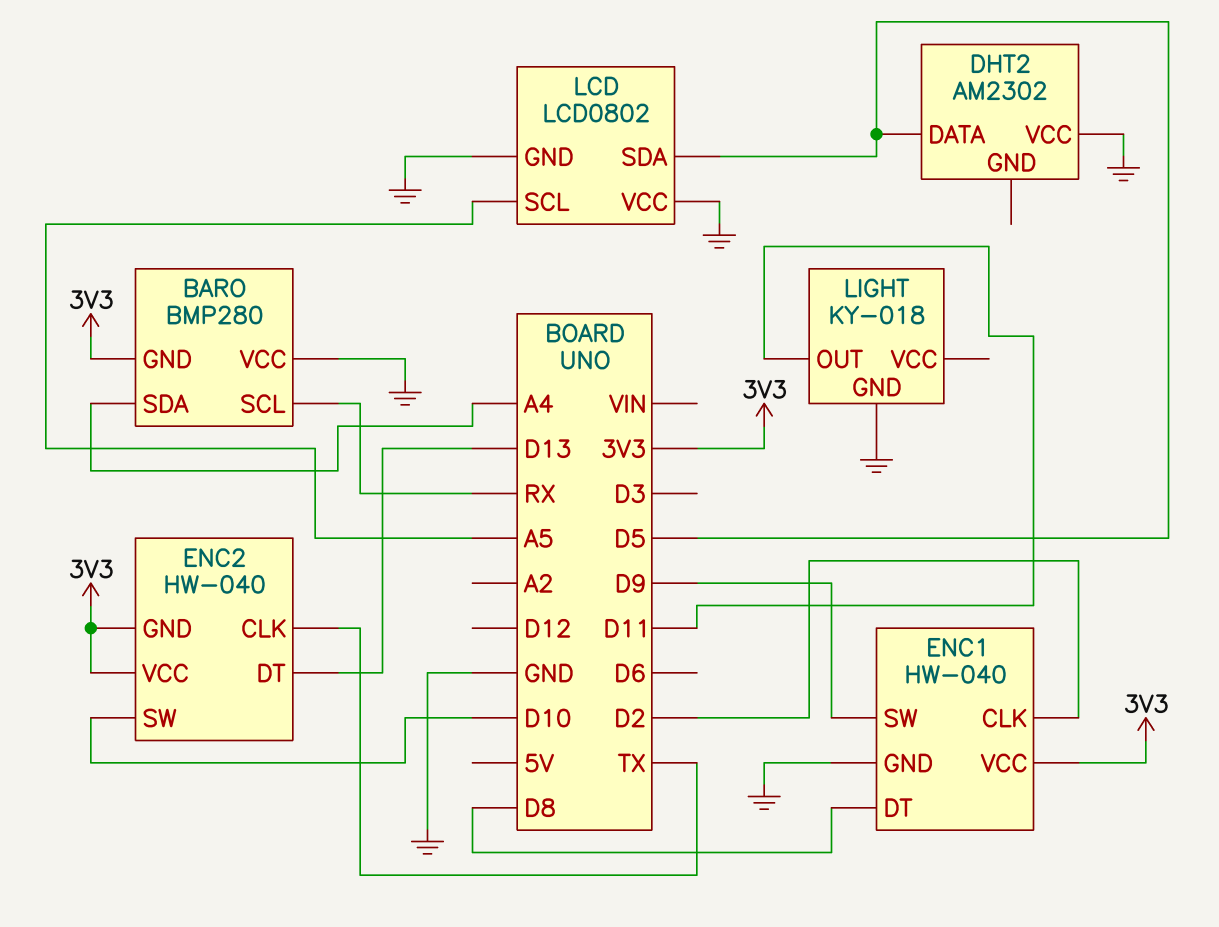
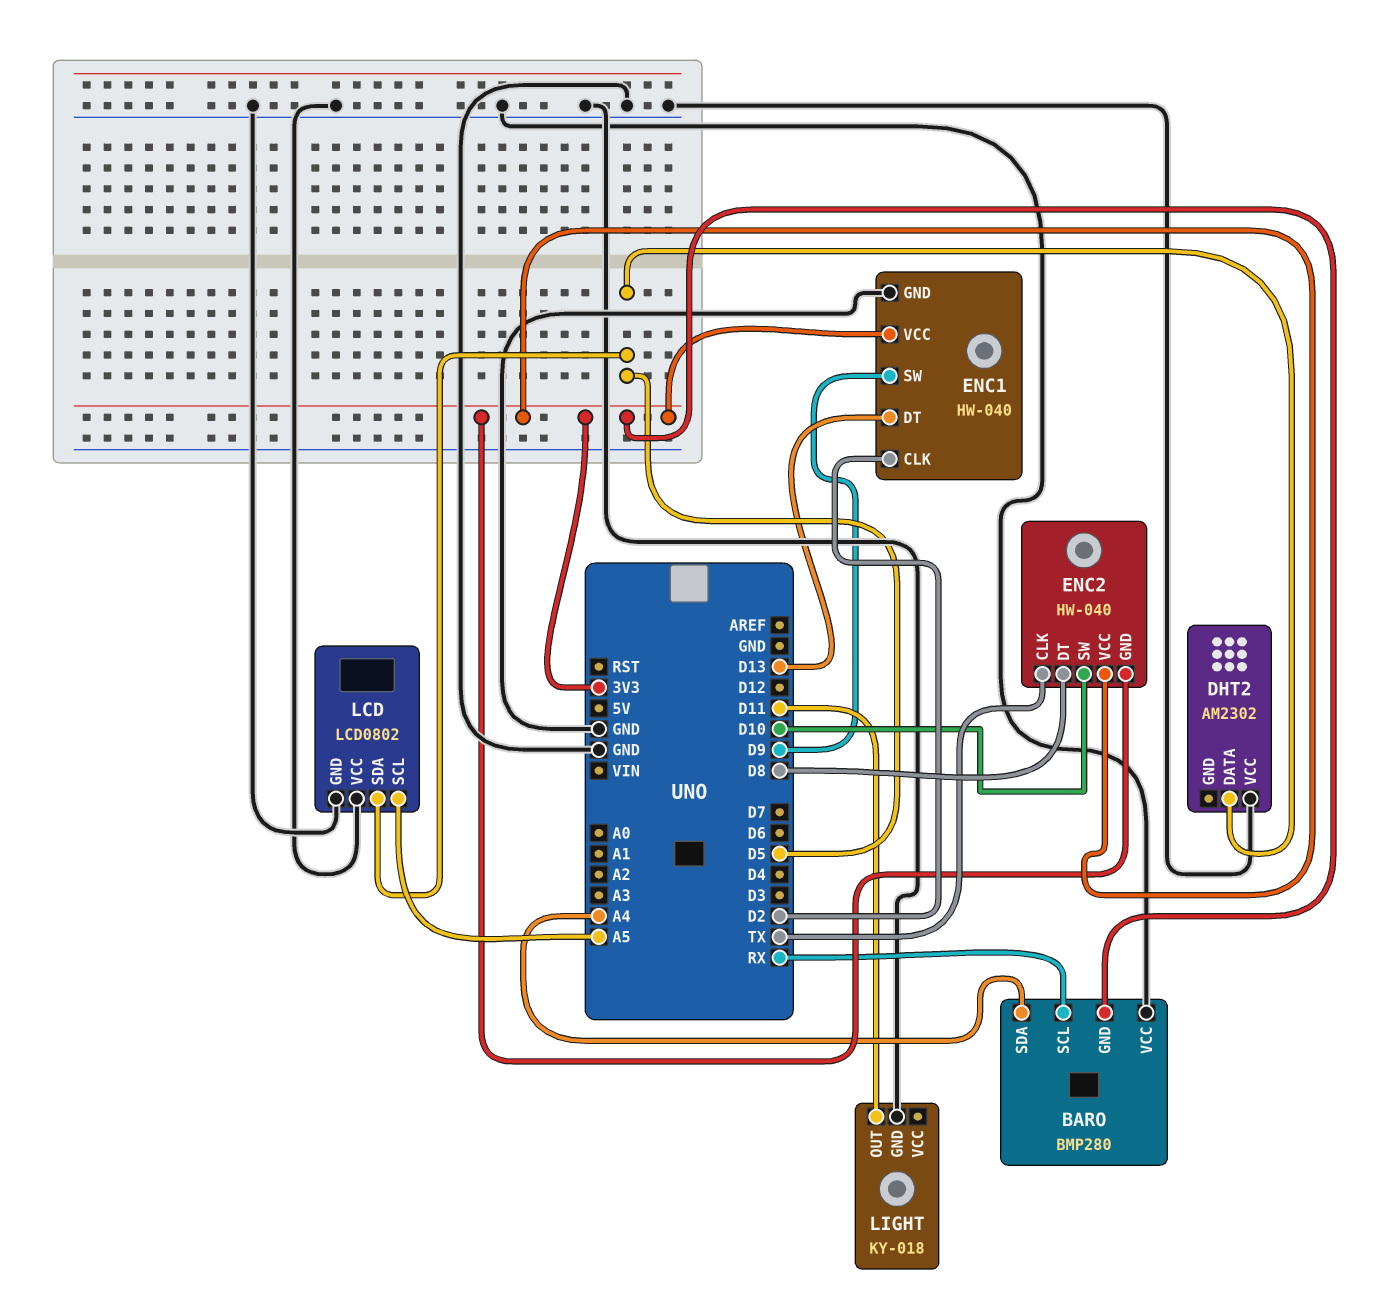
ENC1 pin DT: D8 -> D13
ENC2 pin DT: D13 -> D8

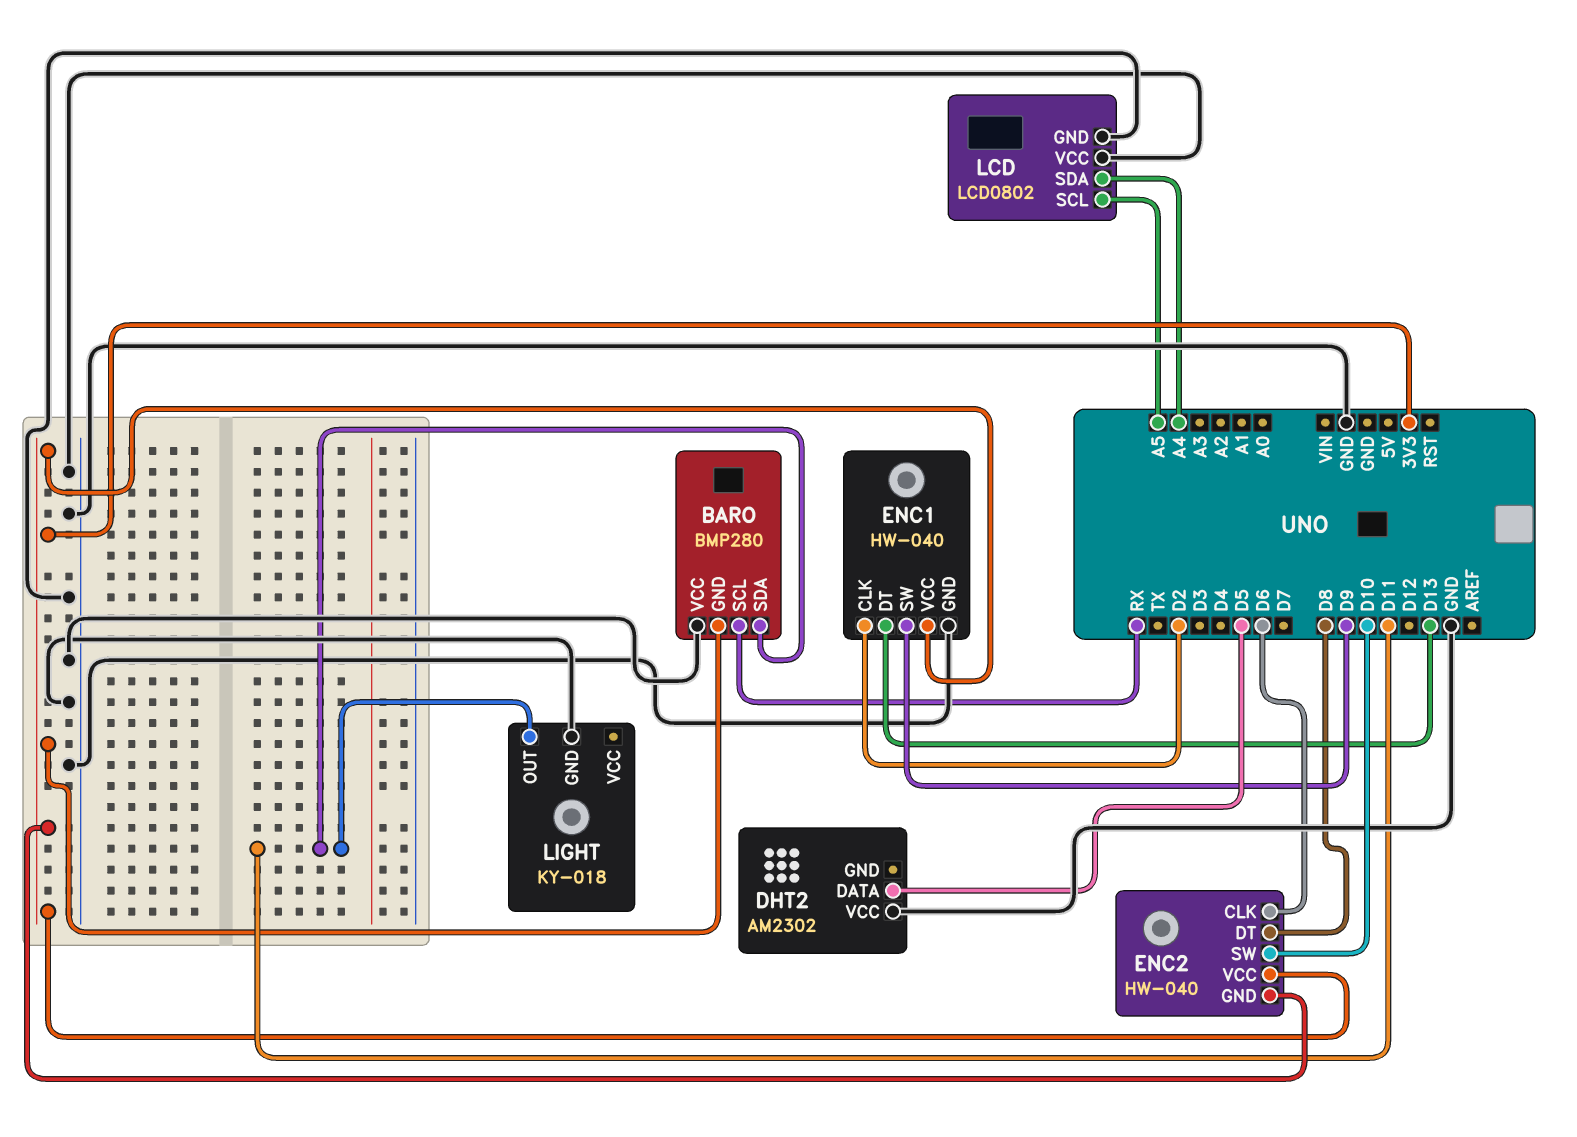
BARO pin SDA: A4 -> D11
ENC2 pin CLK: TX -> D6
LCD pin SDA: D5 -> A4

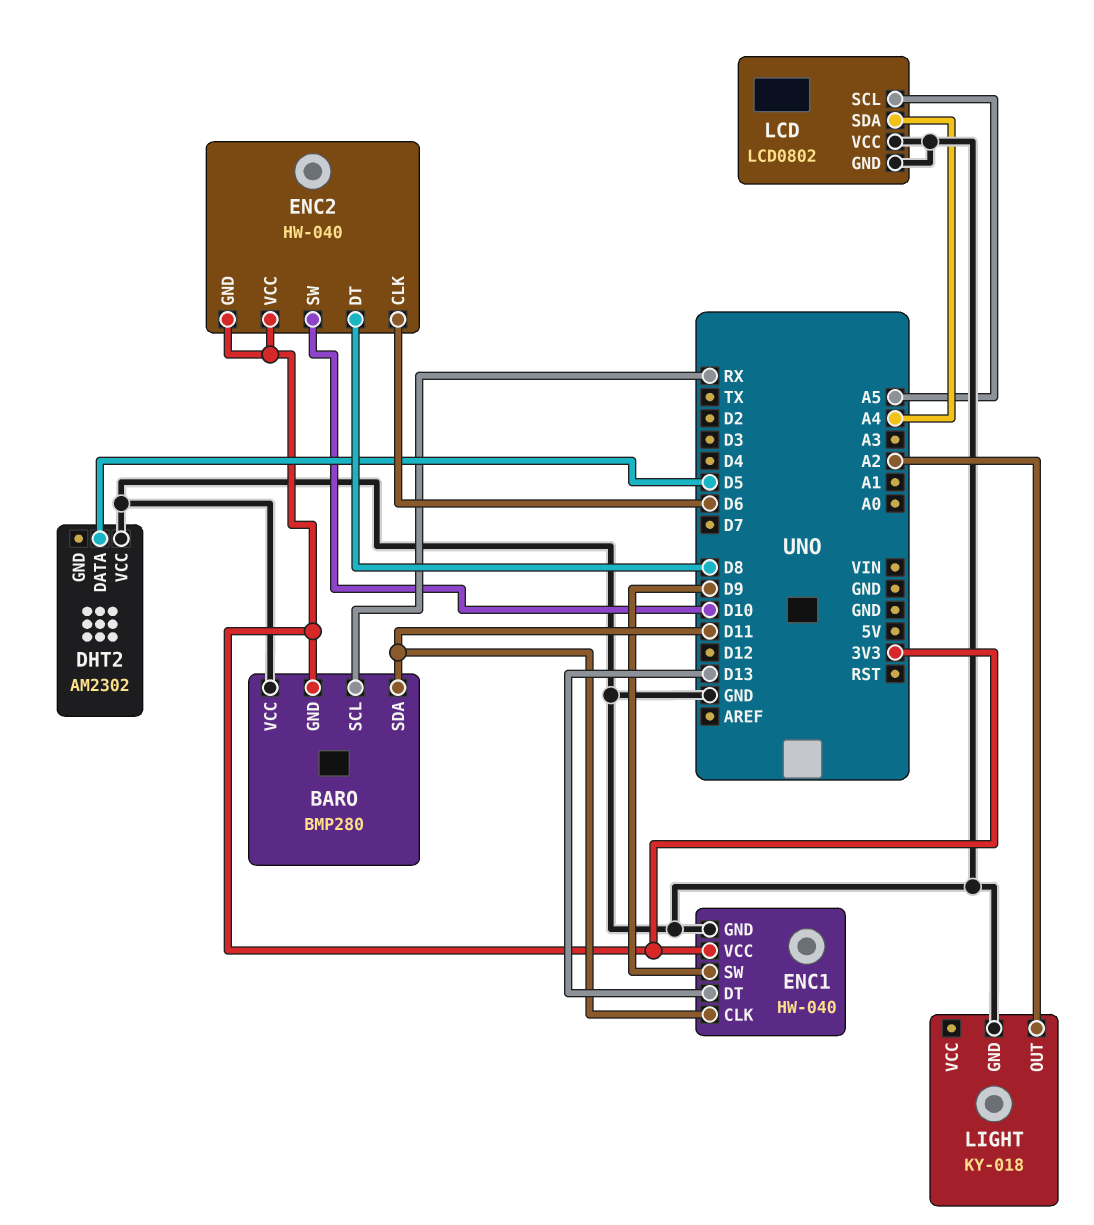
ENC1 pin CLK: D2 -> D11
LIGHT pin OUT: D11 -> A2

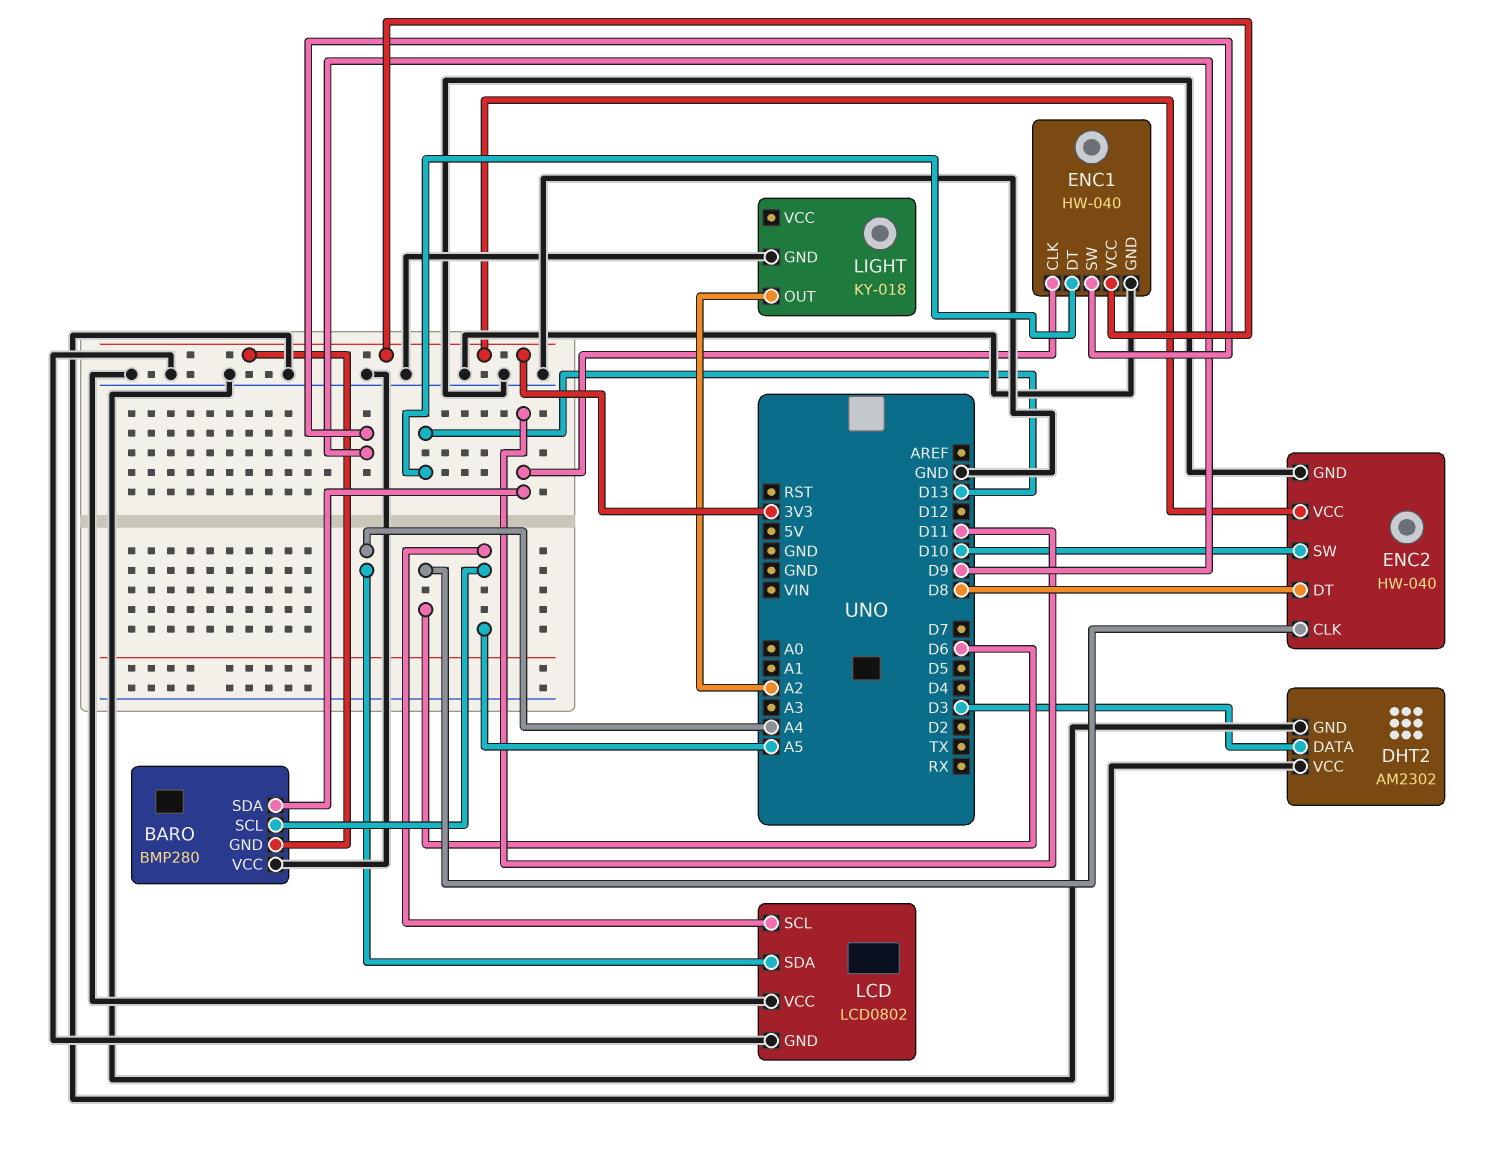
BARO pin SCL: RX -> A5
DHT2 pin DATA: D5 -> D3
DHT2 pin GND: none -> GND
ENC2 pin GND: 3V3 -> GND

